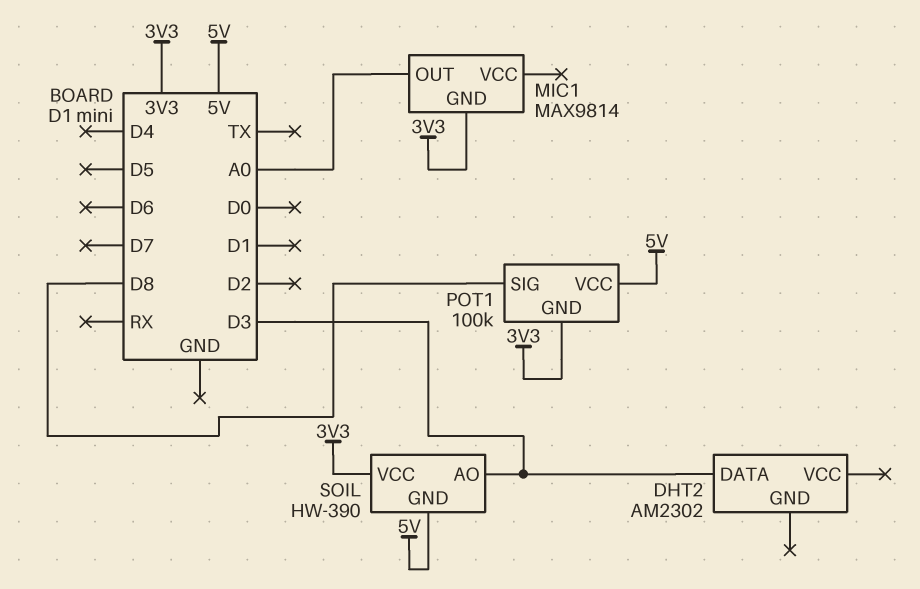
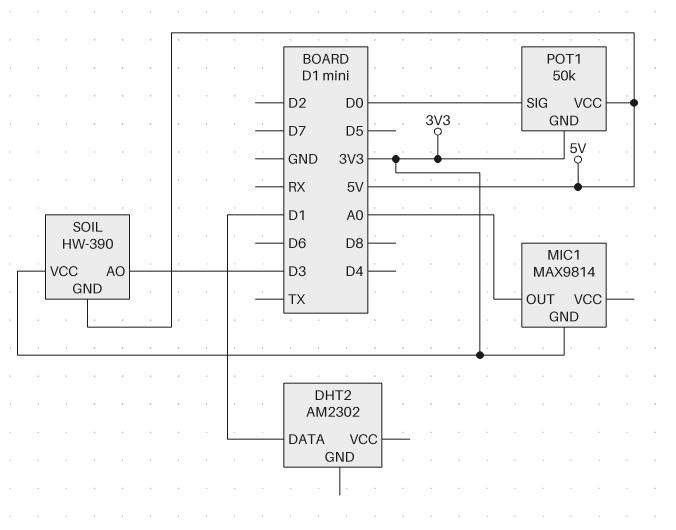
DHT2 pin DATA: D3 -> D1
POT1: 100k -> 50k
POT1 pin SIG: D8 -> D0

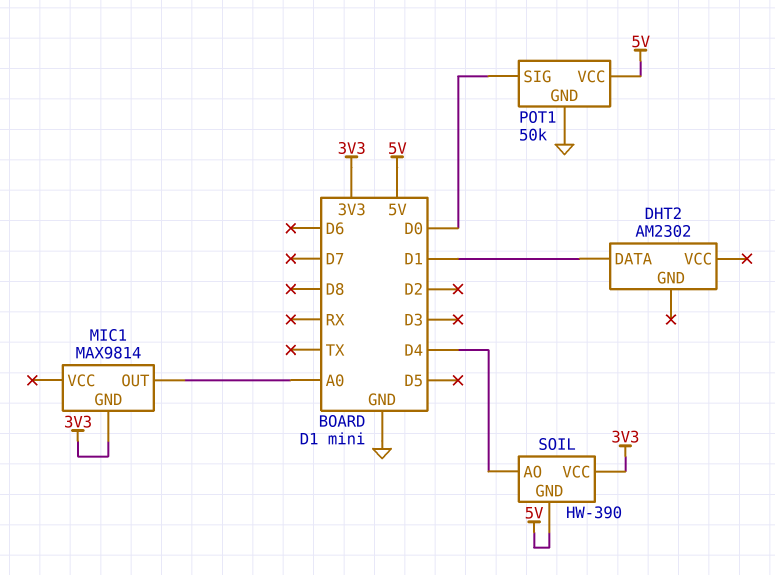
POT1 pin GND: 3V3 -> GND
SOIL pin AO: D3 -> D4

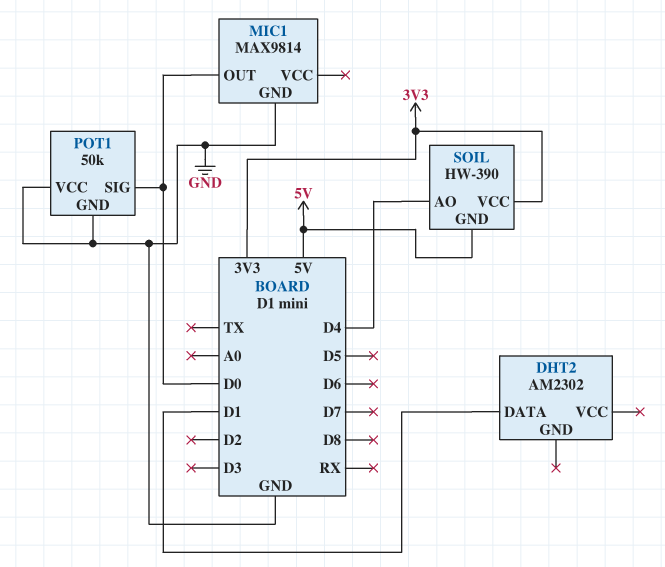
MIC1 pin GND: 3V3 -> GND
MIC1 pin OUT: A0 -> D0
POT1 pin VCC: 5V -> GND

